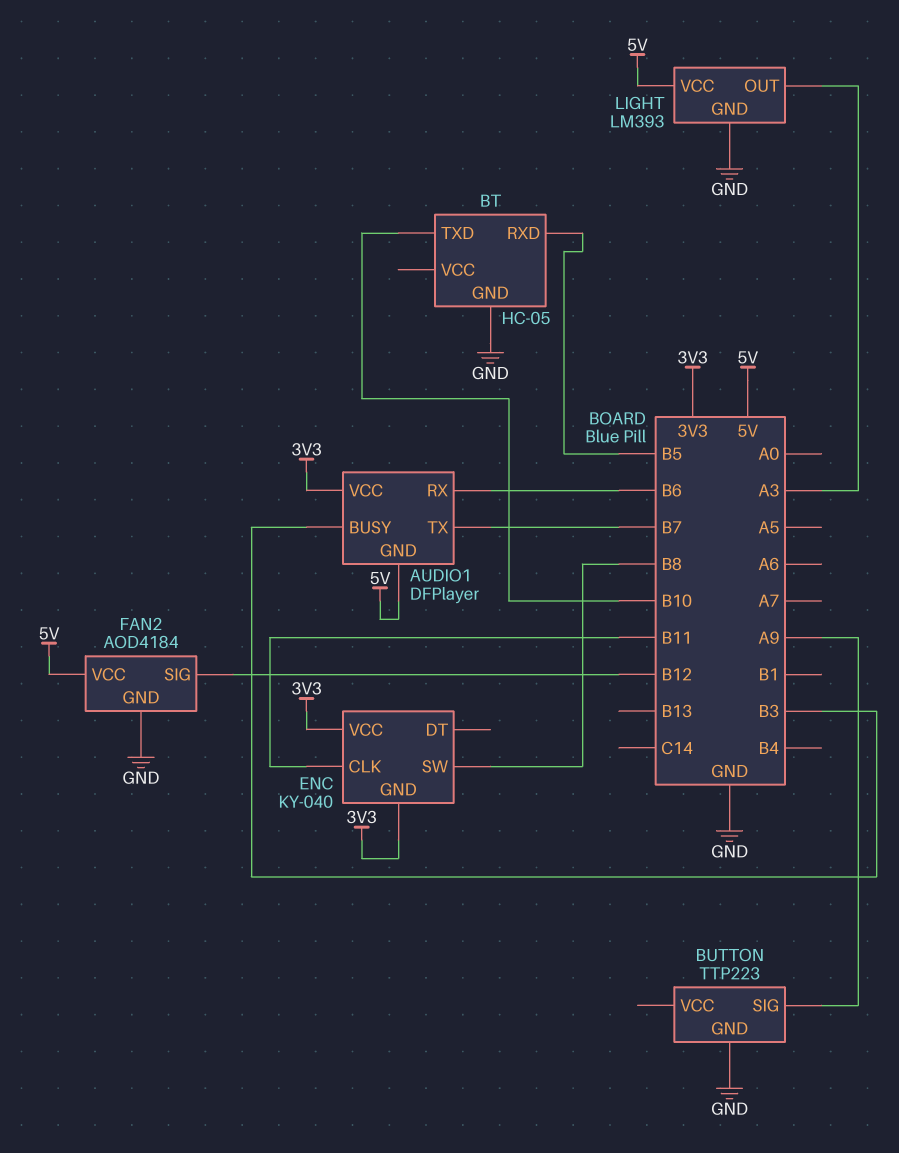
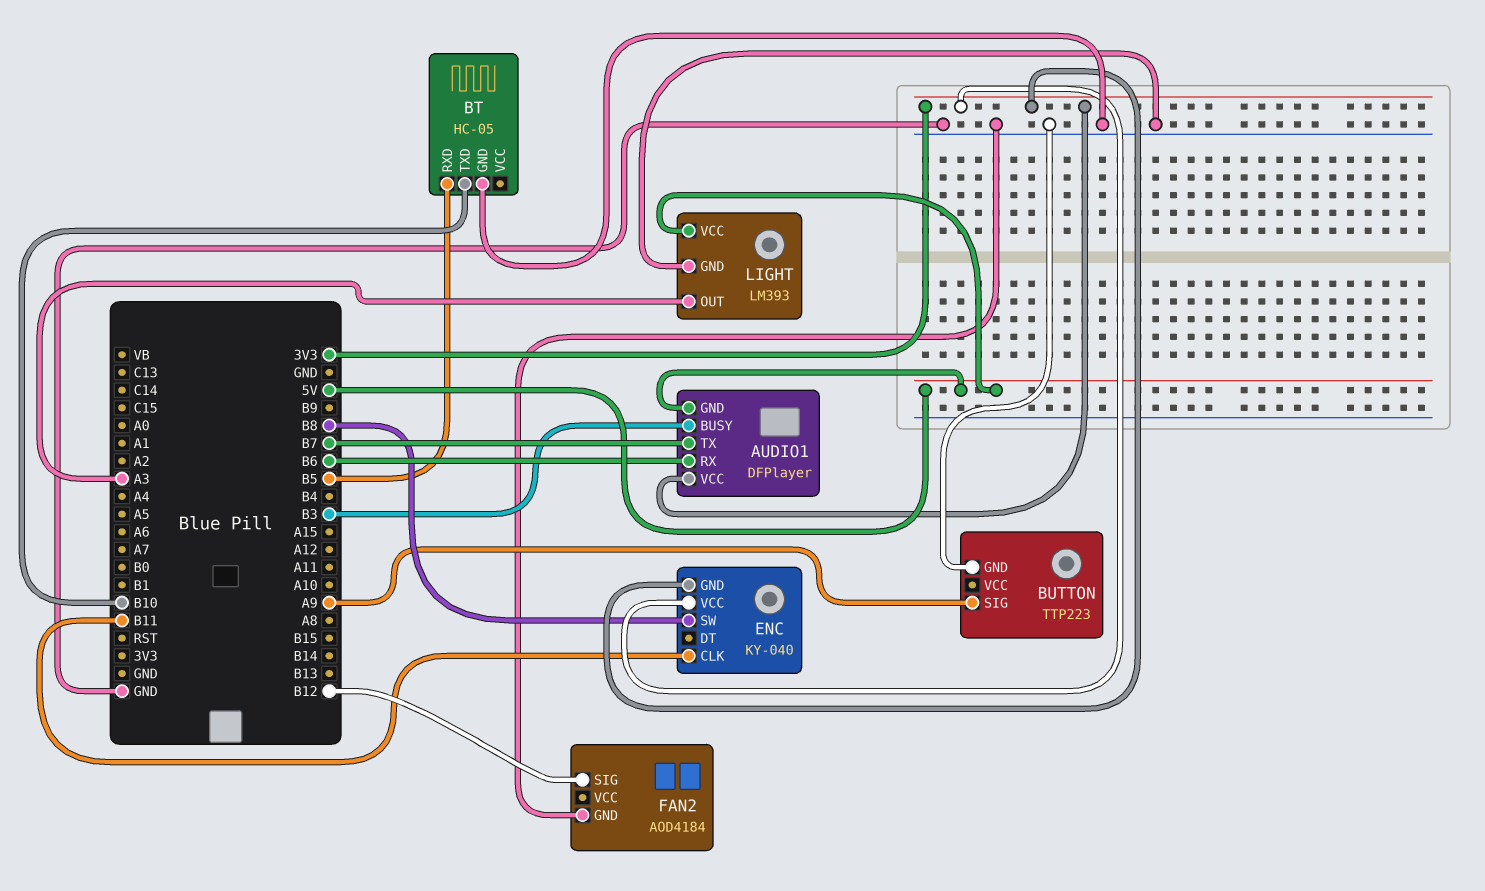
FAN2 pin VCC: 5V -> none

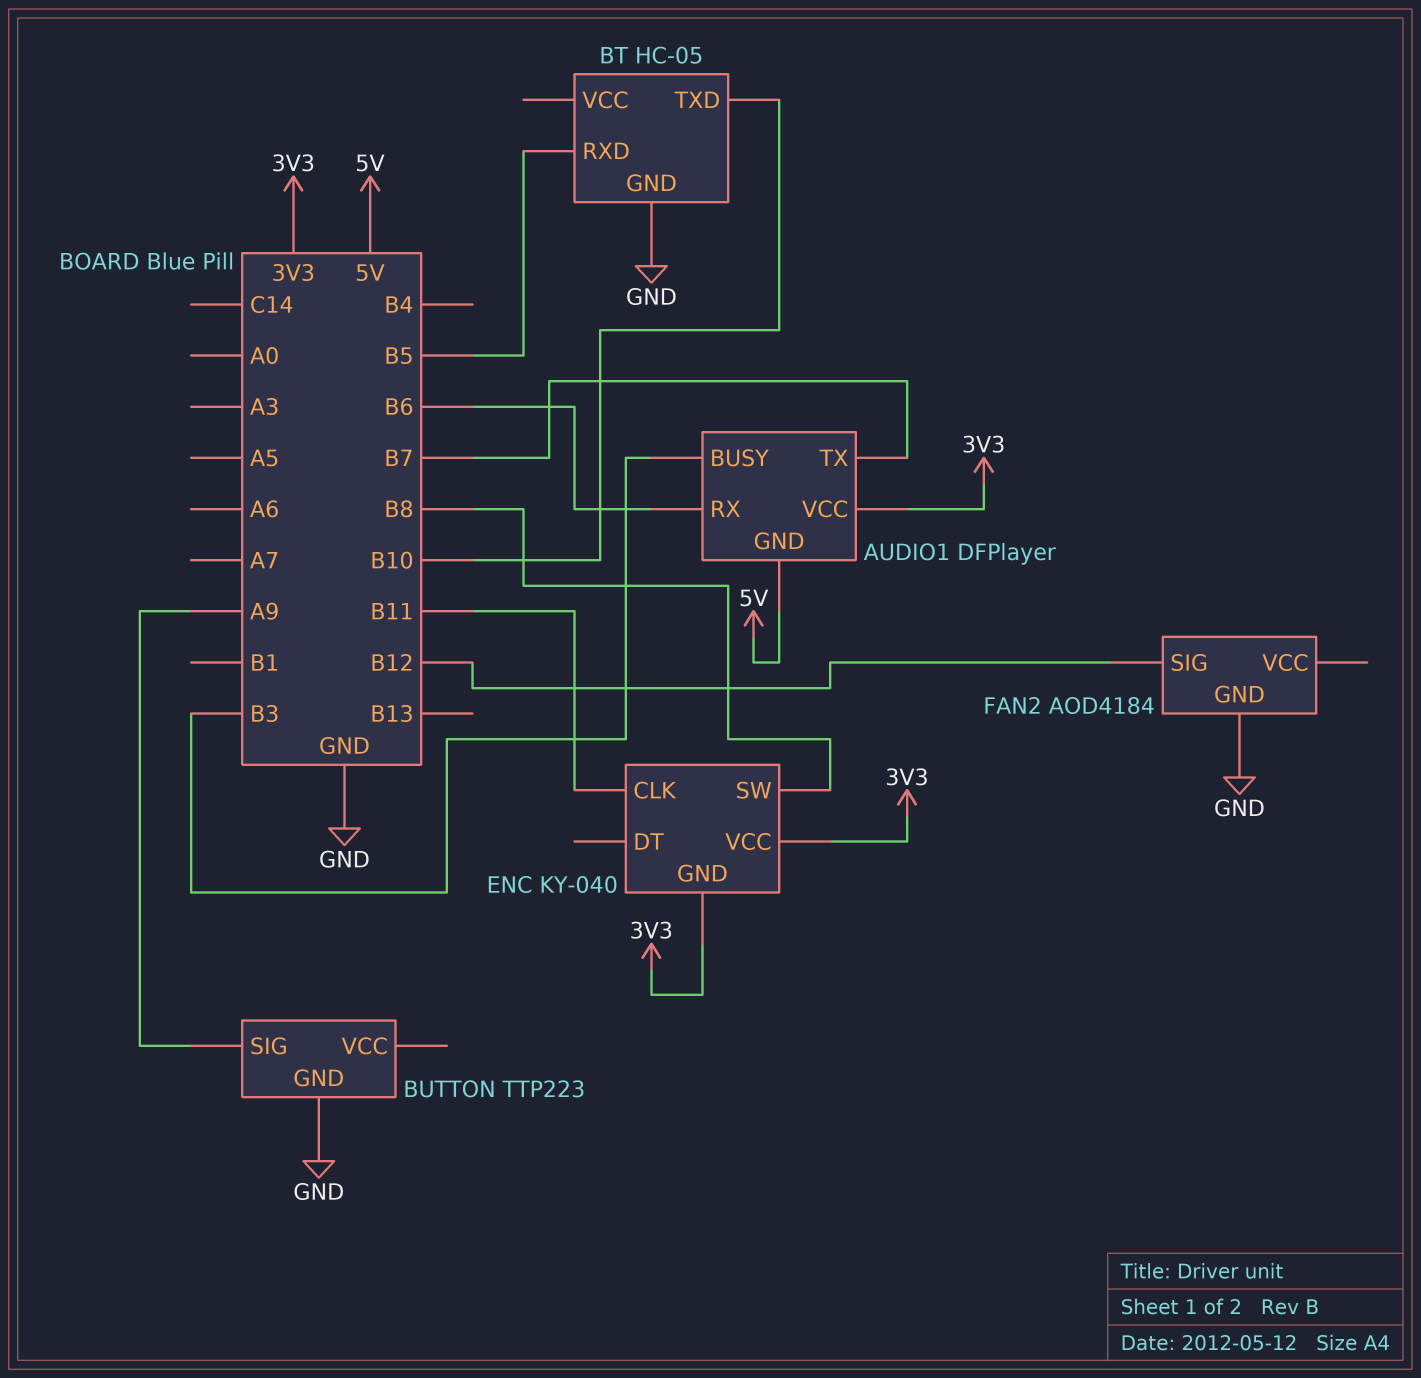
LIGHT: LM393 -> none
LIGHT pin GND: GND -> none
LIGHT pin OUT: A3 -> none
LIGHT pin VCC: 5V -> none

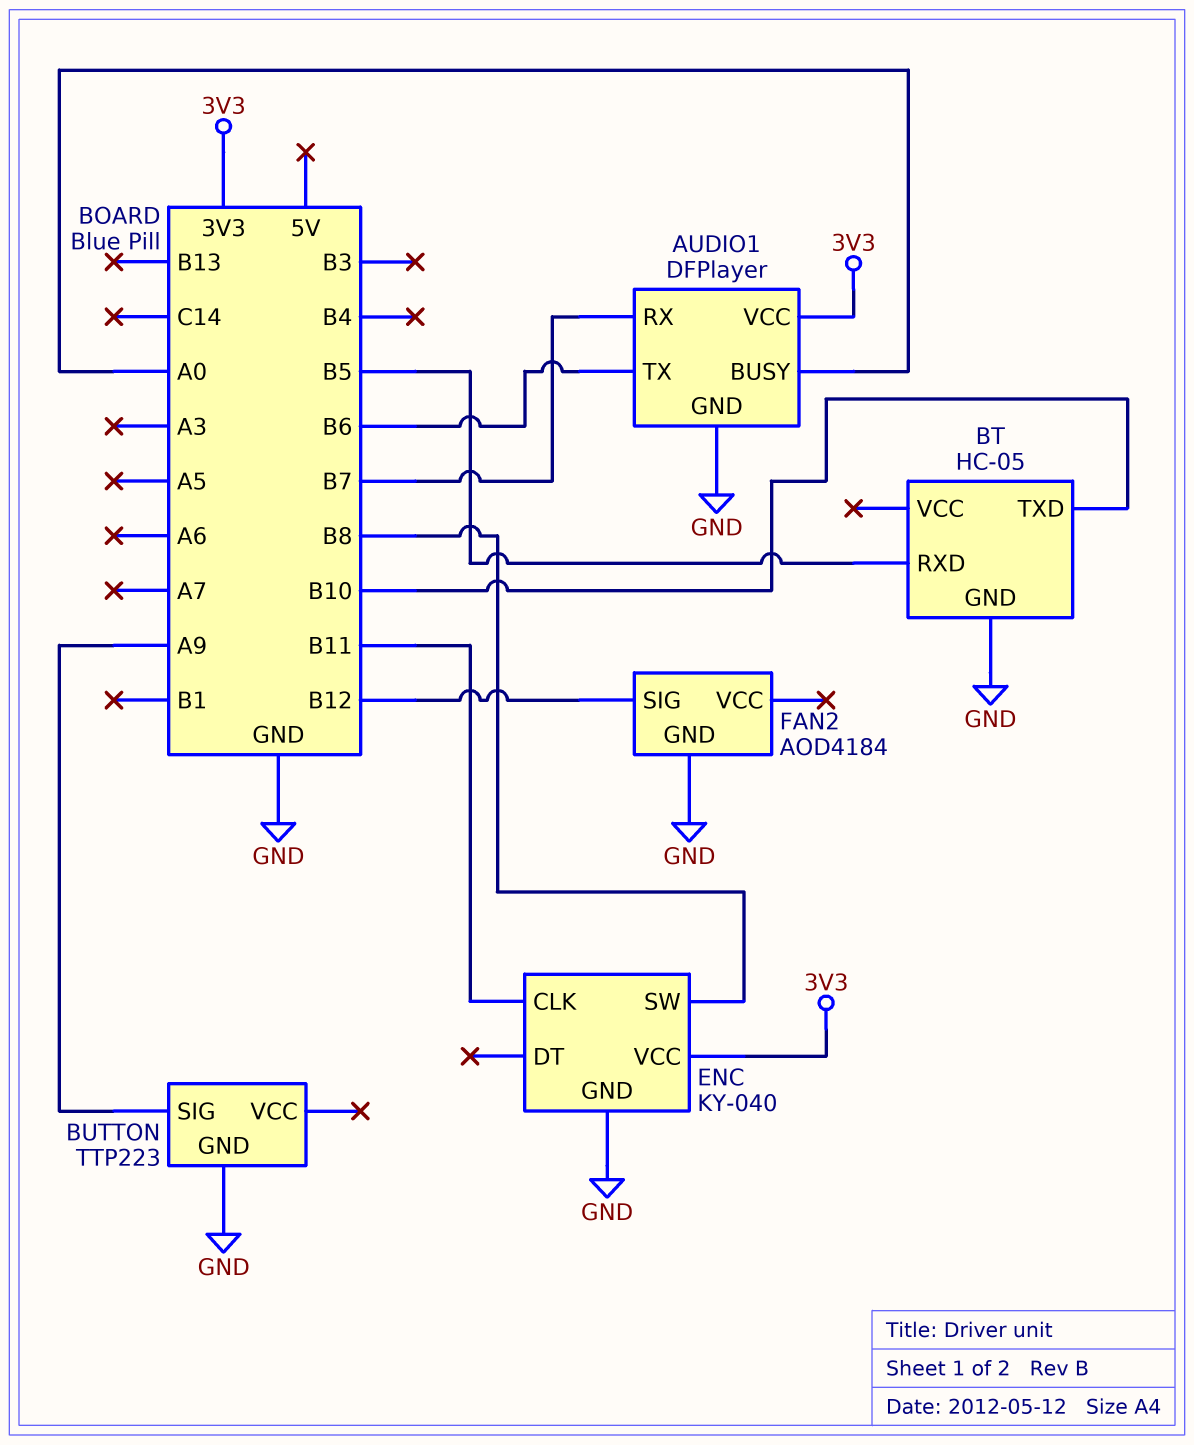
AUDIO1 pin BUSY: B3 -> A0
AUDIO1 pin GND: 5V -> GND
AUDIO1 pin RX: B6 -> B7
AUDIO1 pin TX: B7 -> B6
ENC pin GND: 3V3 -> GND

